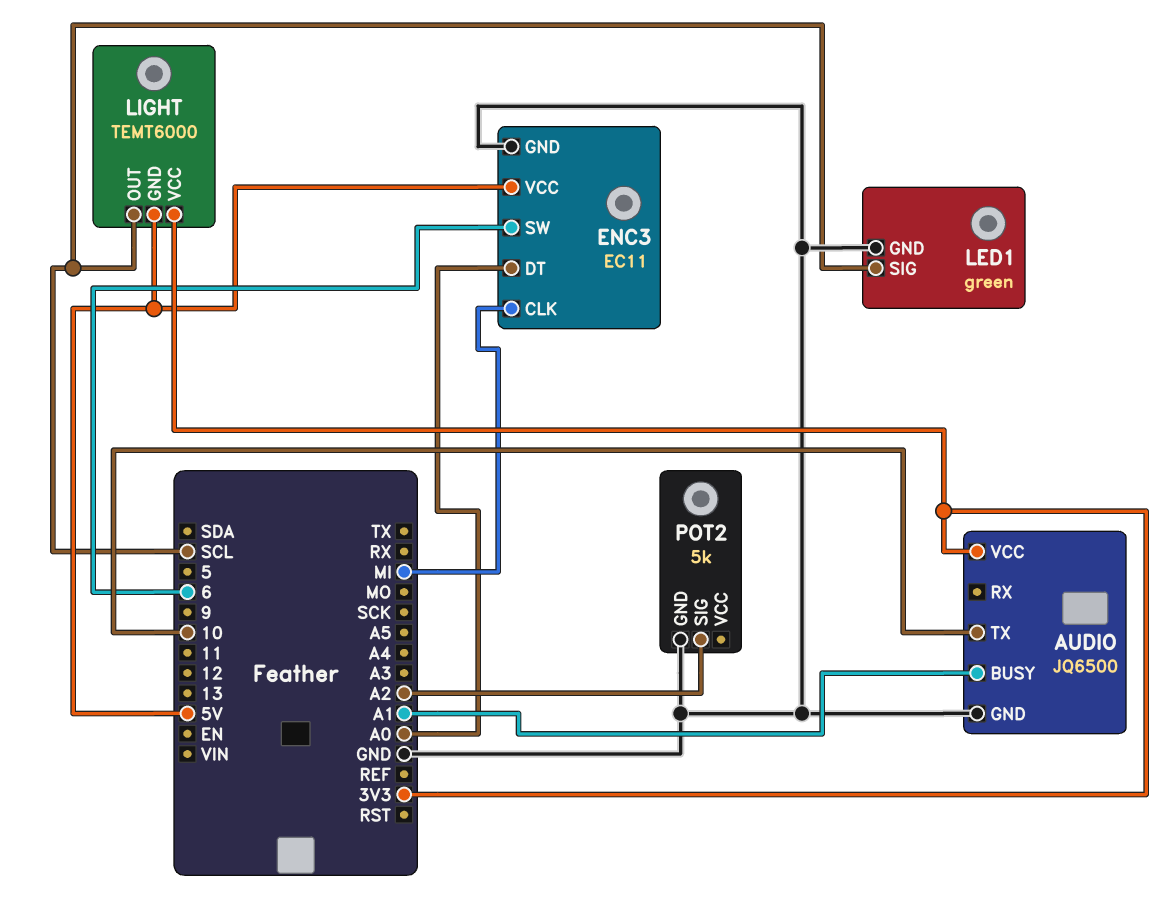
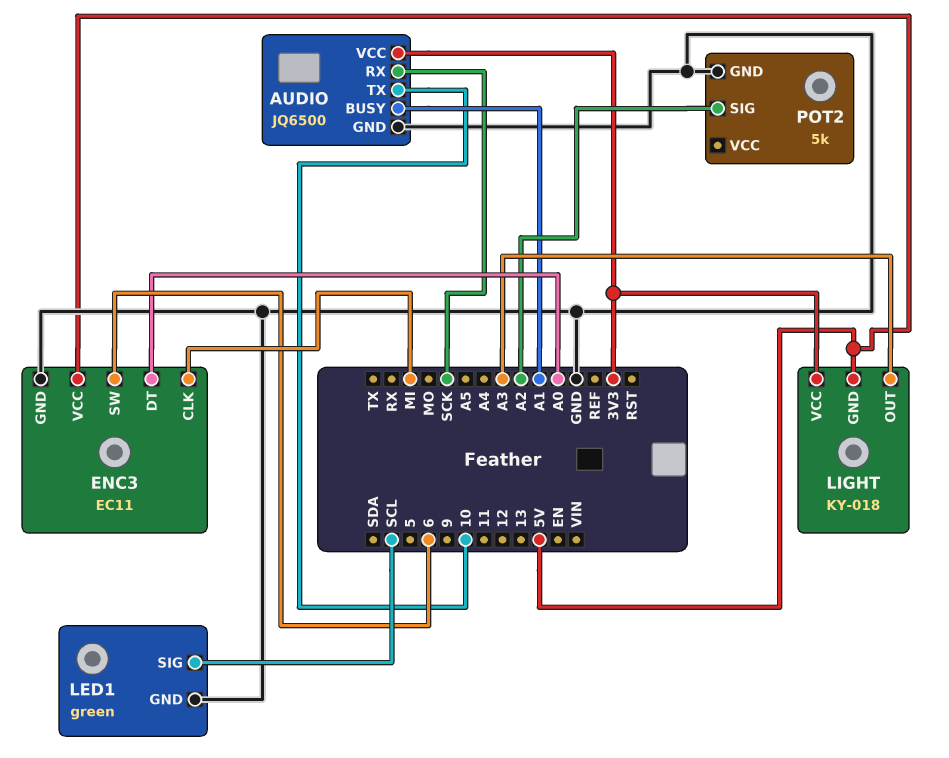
AUDIO pin RX: none -> SCK
LIGHT: TEMT6000 -> KY-018
LIGHT pin OUT: SCL -> A3

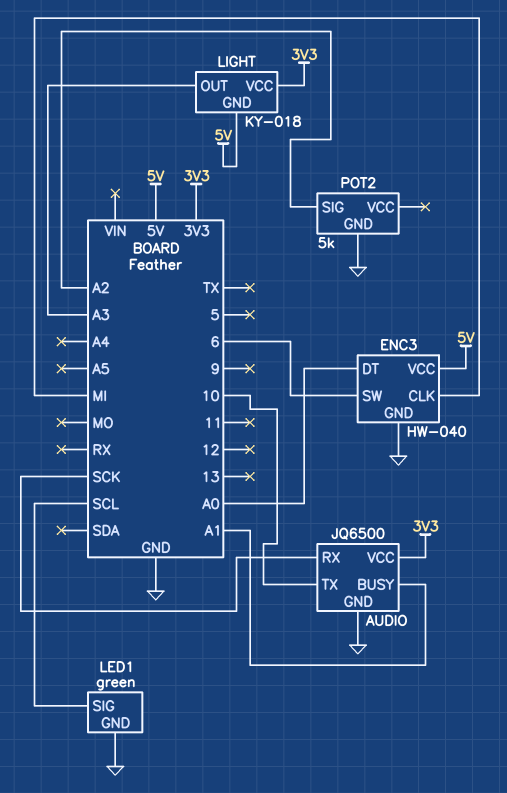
ENC3: EC11 -> HW-040

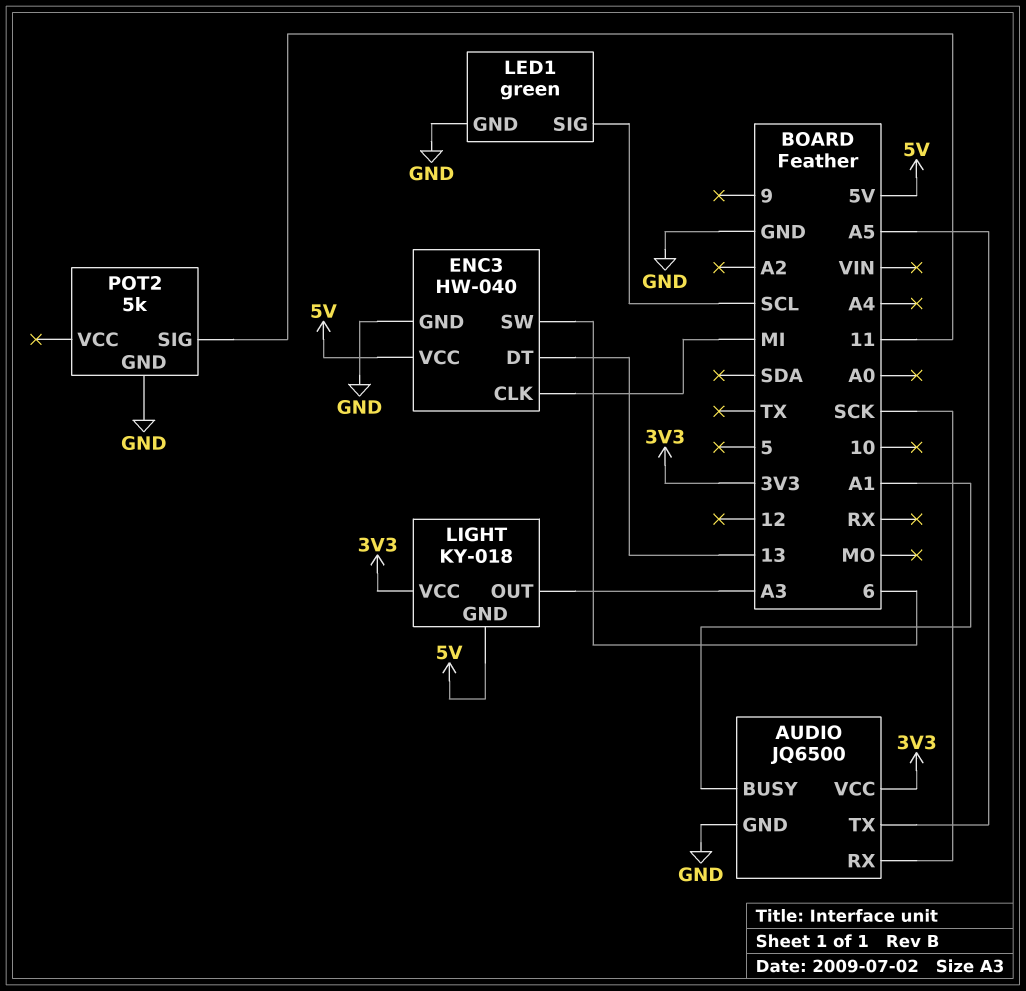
AUDIO pin TX: 10 -> A5
ENC3 pin DT: A0 -> 13
POT2 pin SIG: A2 -> 11

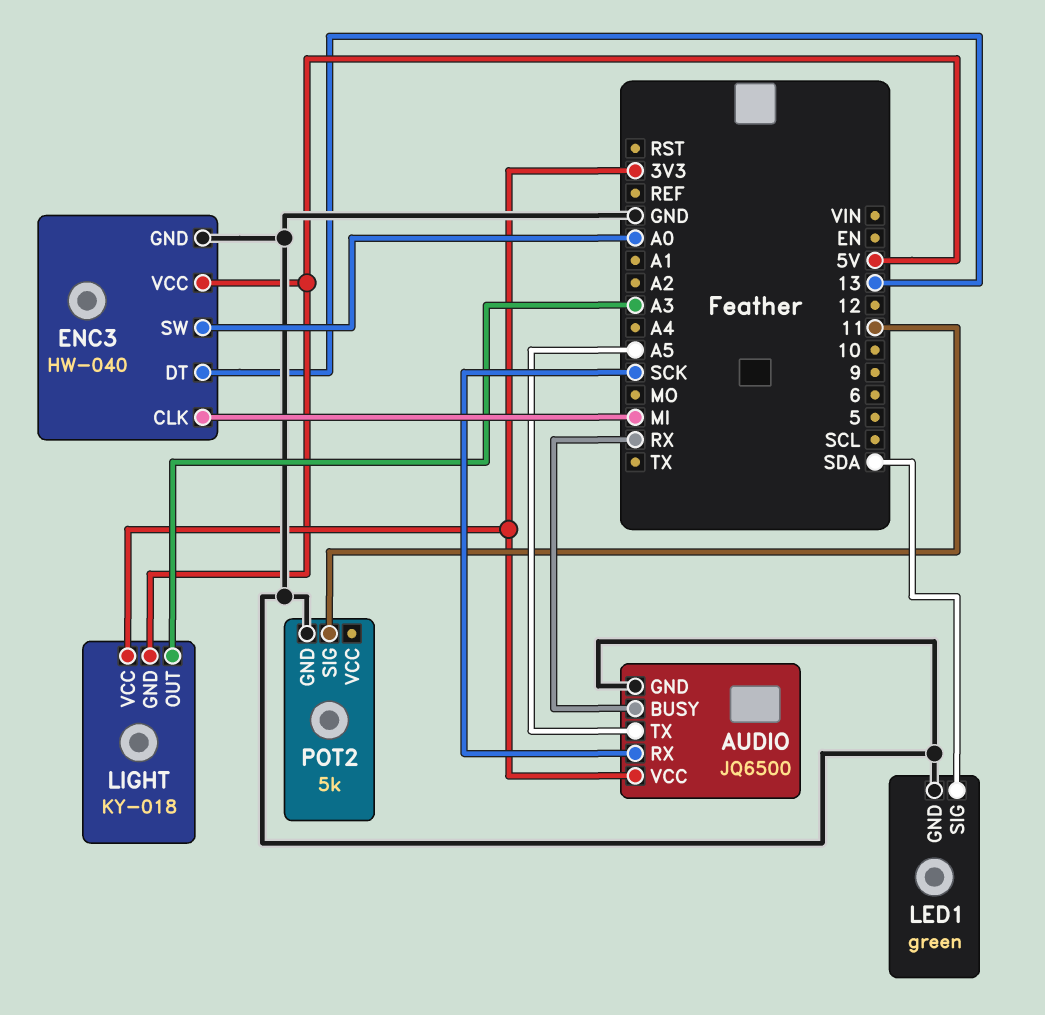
AUDIO pin BUSY: A1 -> RX
ENC3 pin SW: 6 -> A0
LED1 pin SIG: SCL -> SDA

